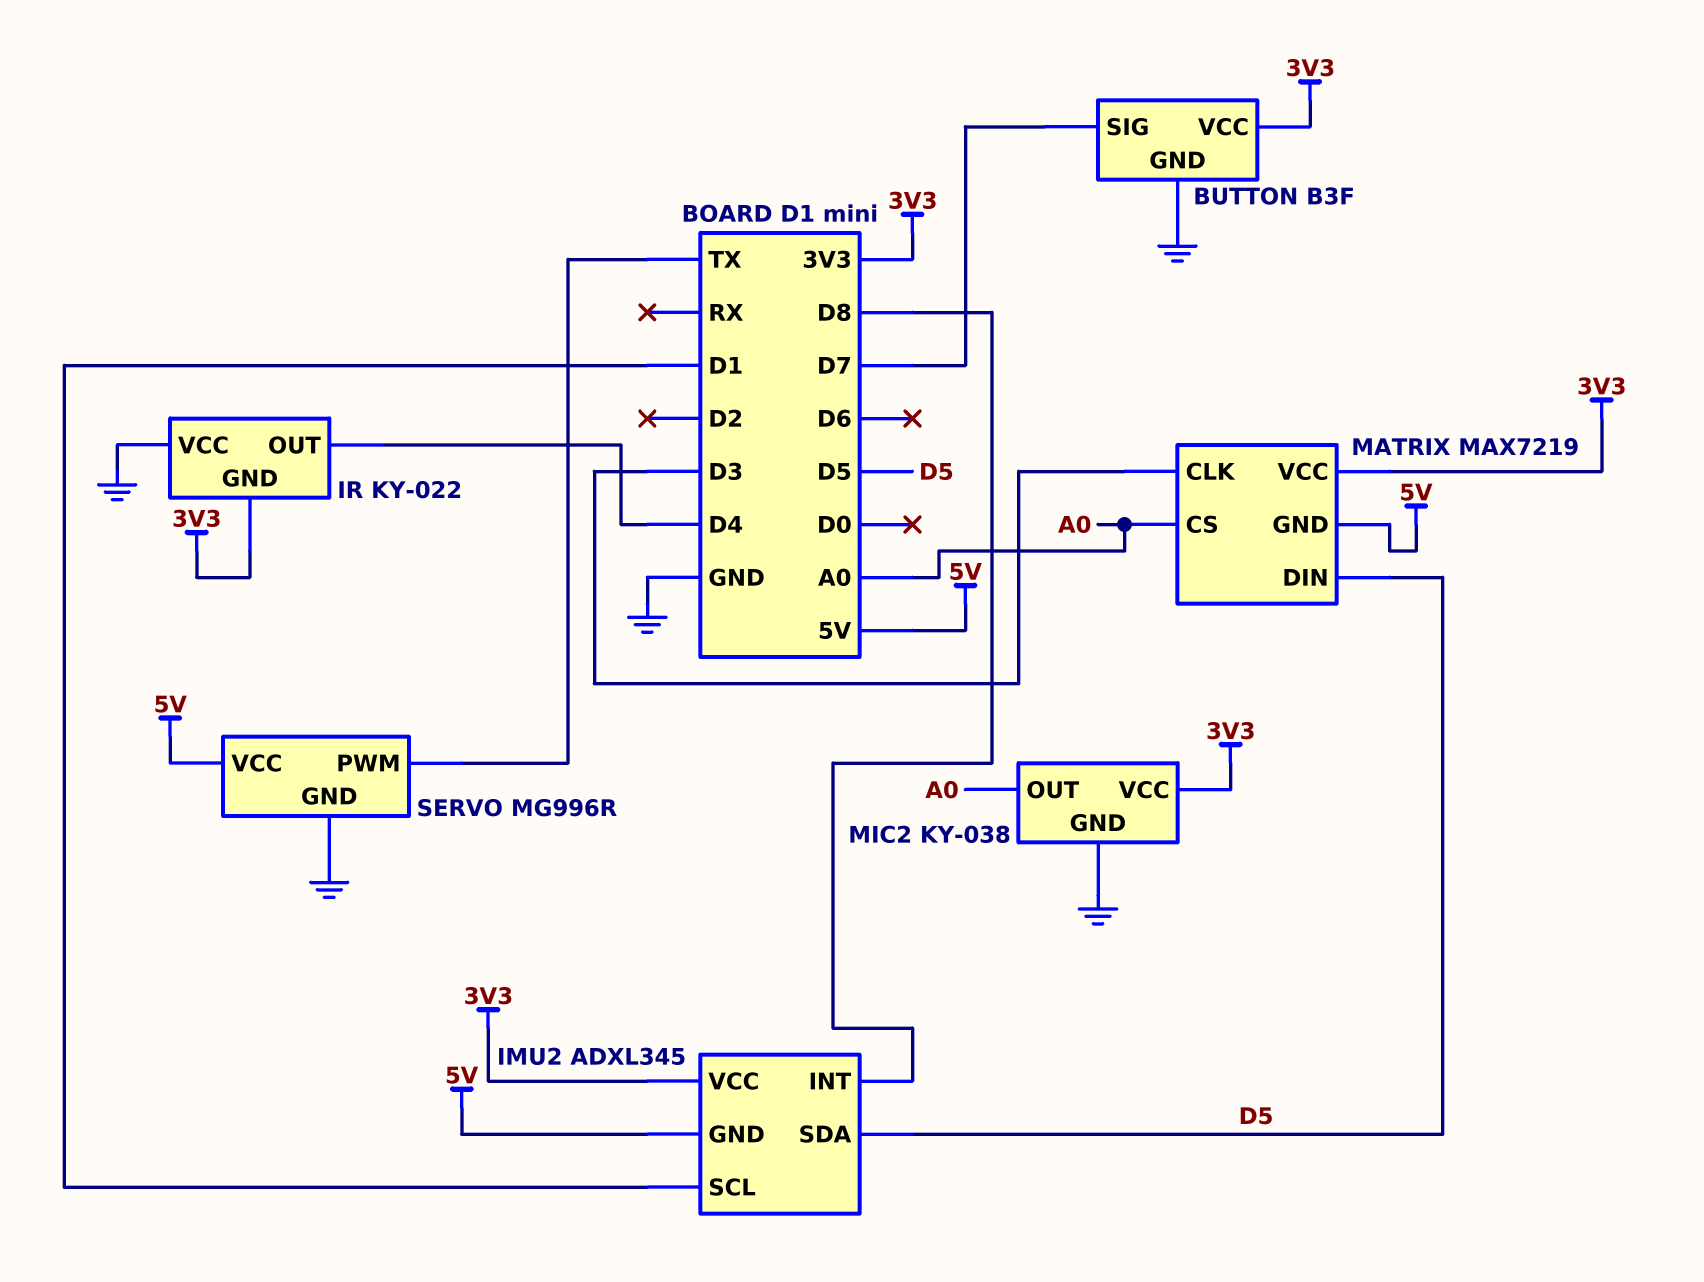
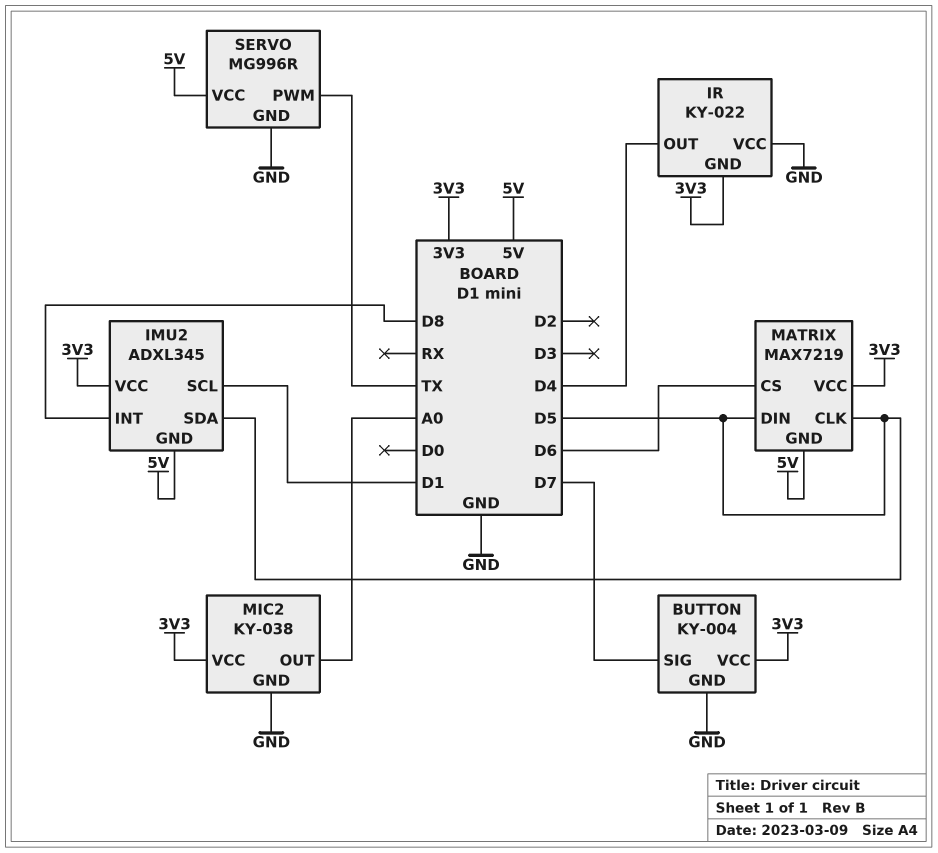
BUTTON: B3F -> KY-004
MATRIX pin CLK: D3 -> D5
MATRIX pin CS: A0 -> D6

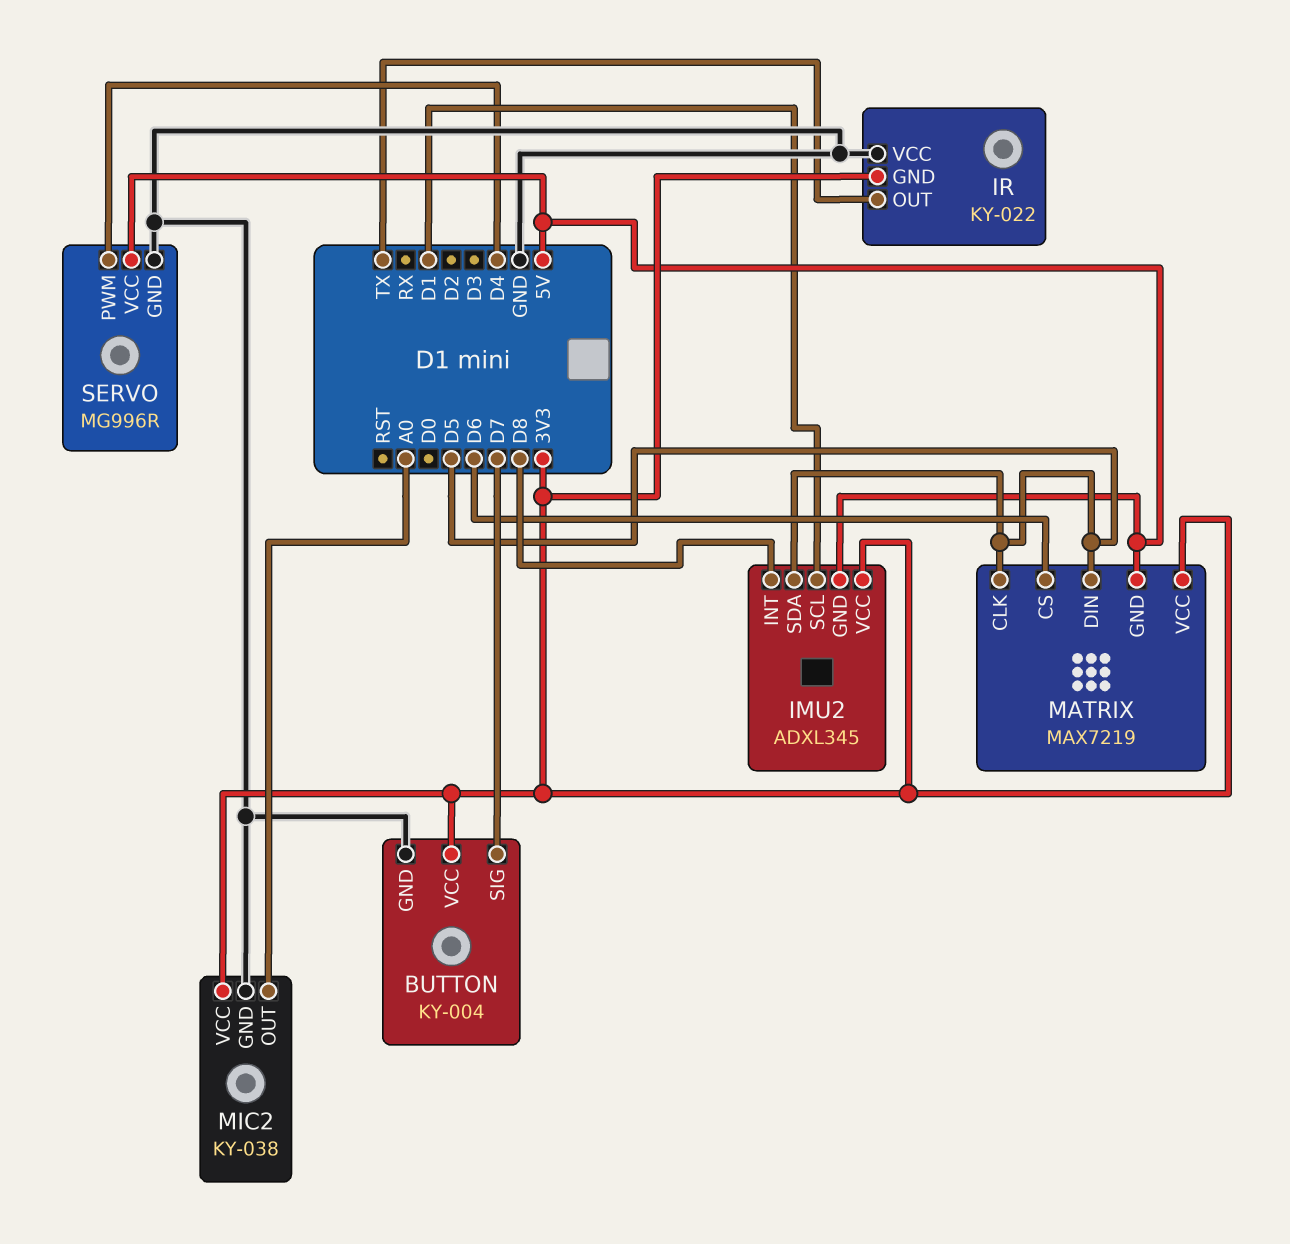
IR pin OUT: D4 -> TX
SERVO pin PWM: TX -> D4

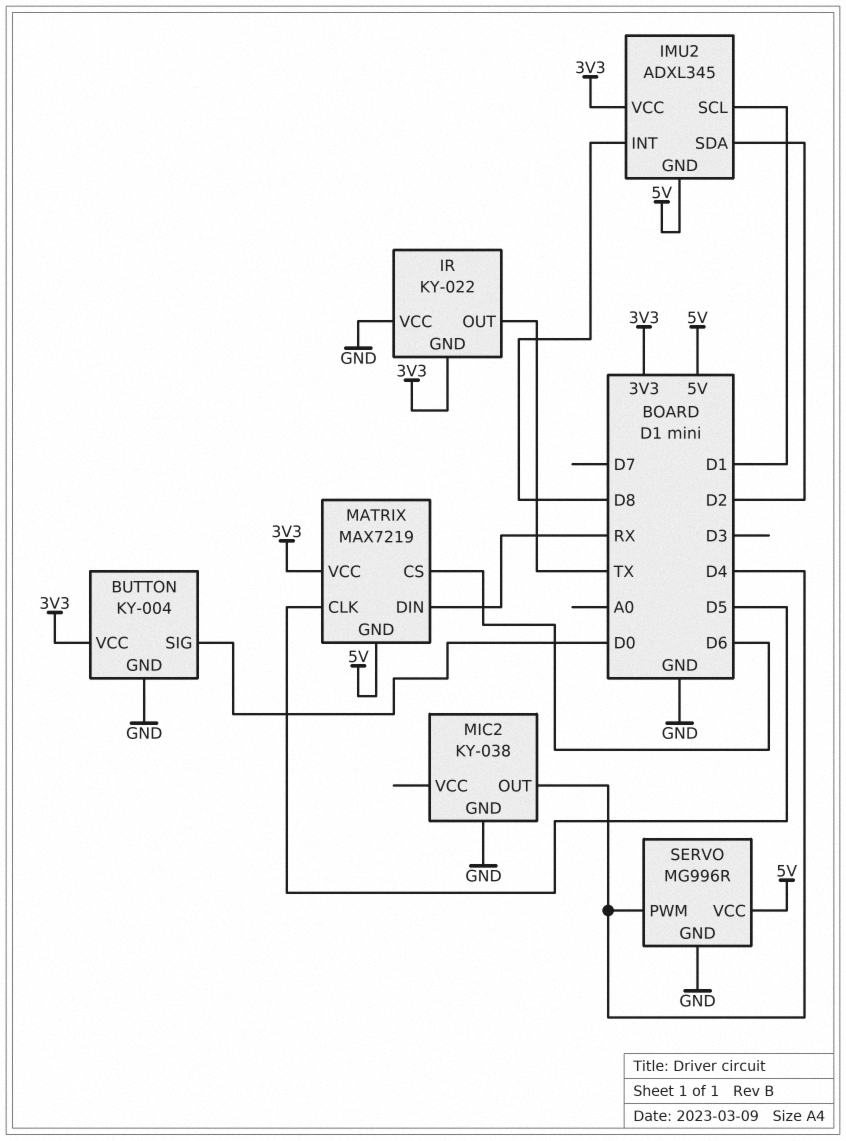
BUTTON pin SIG: D7 -> D0
IMU2 pin SDA: D5 -> D2
MATRIX pin DIN: D5 -> RX
MIC2 pin OUT: A0 -> D4
MIC2 pin VCC: 3V3 -> none

